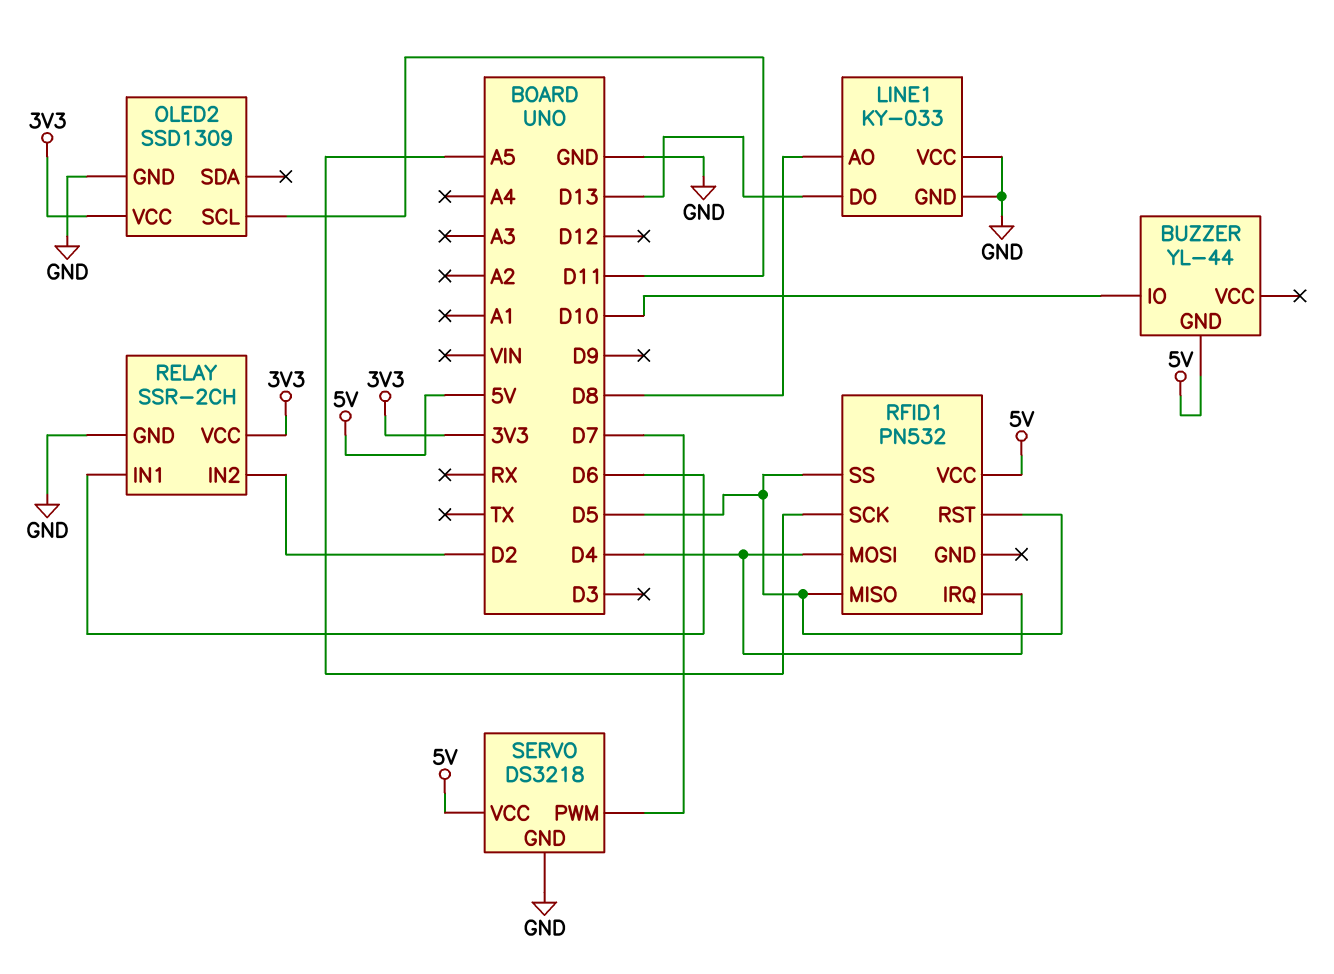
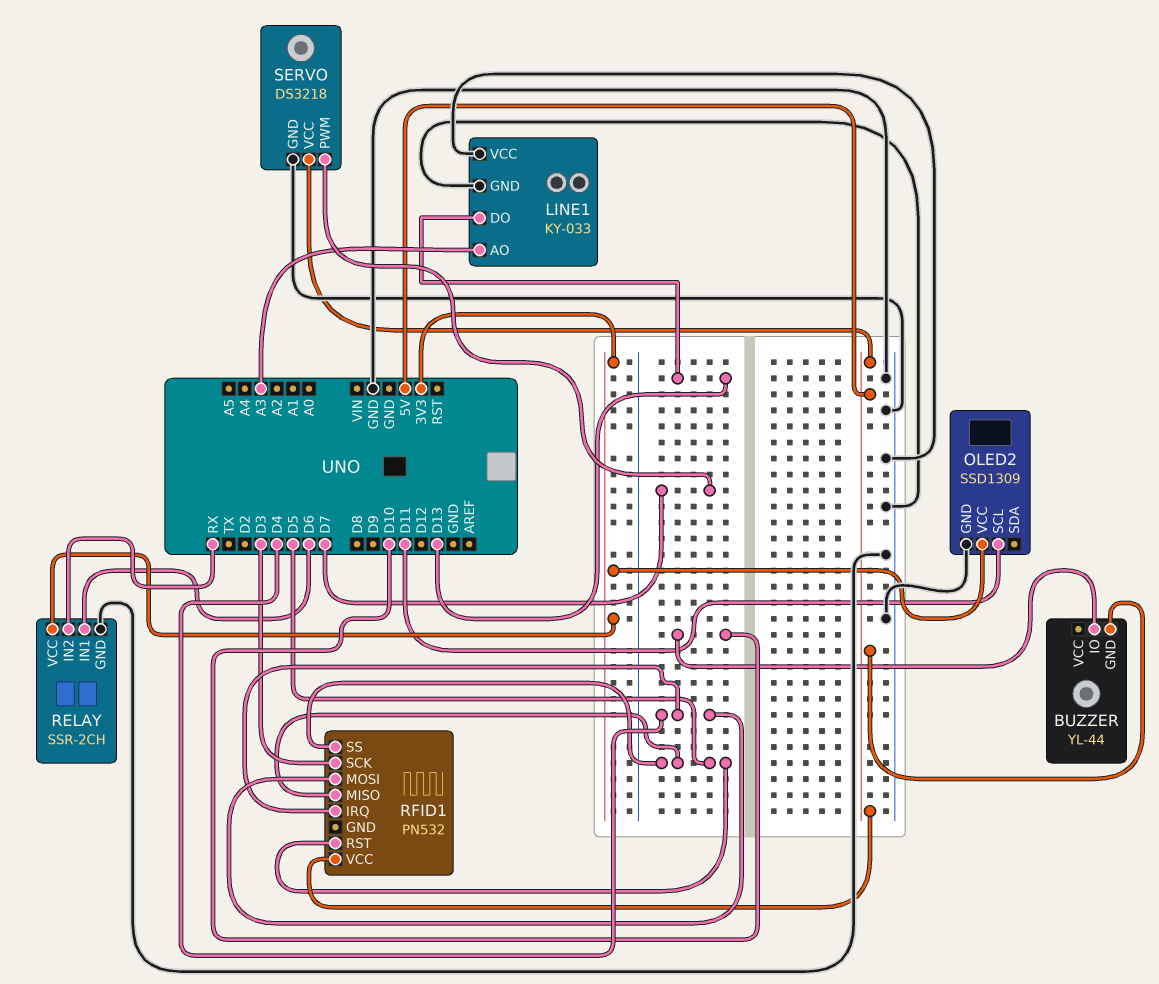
LINE1 pin AO: D8 -> A3
RELAY pin IN2: D2 -> RX
RFID1 pin SCK: A5 -> D3

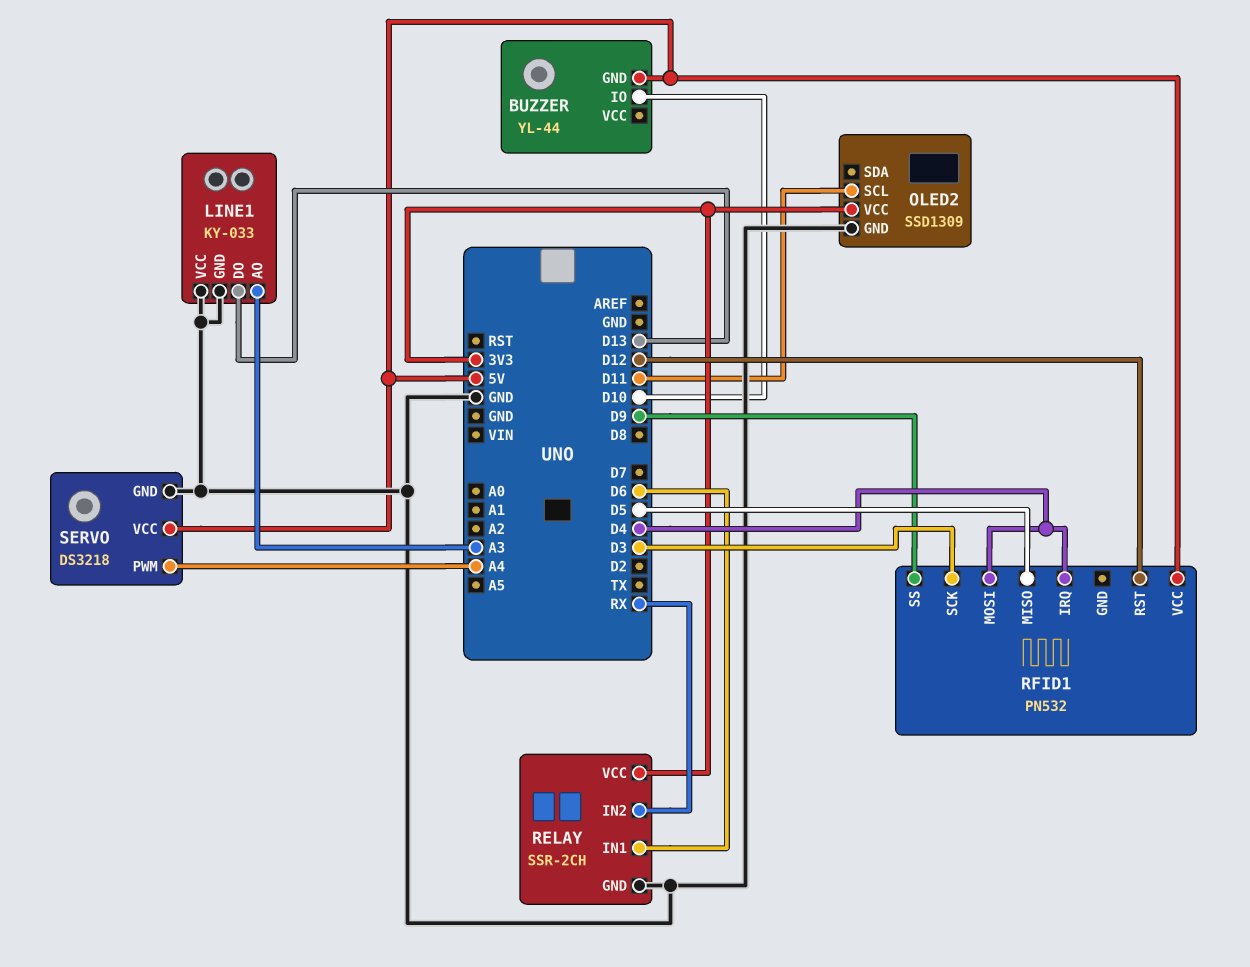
RFID1 pin RST: D5 -> D12
RFID1 pin SS: D5 -> D9
SERVO pin PWM: D7 -> A4

